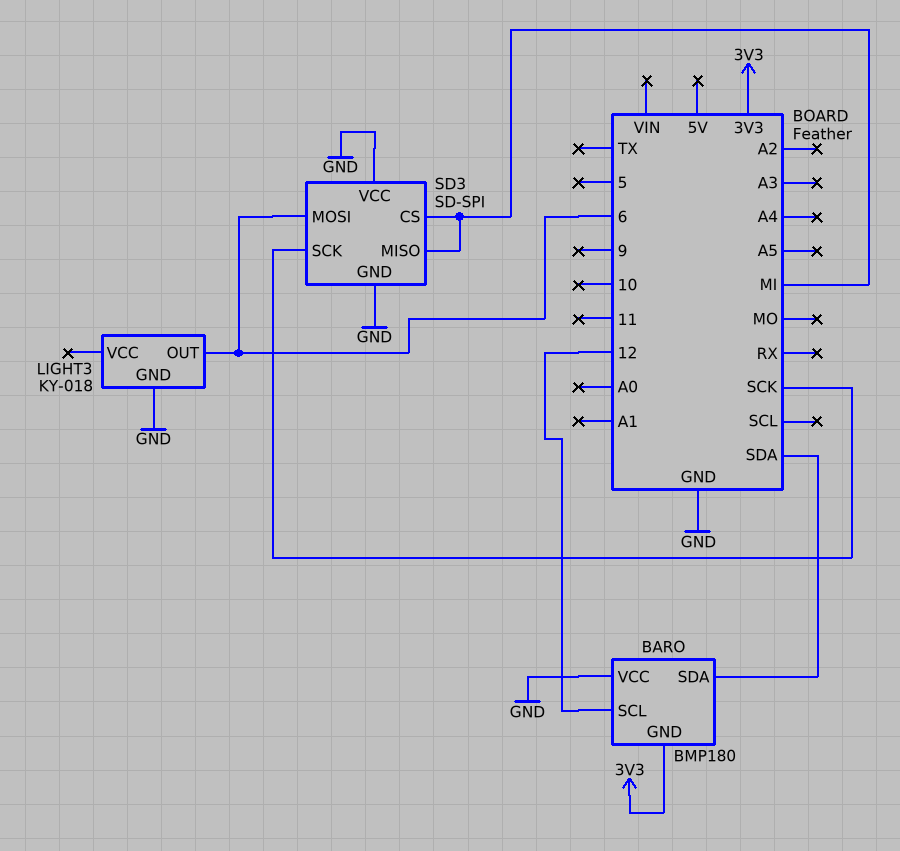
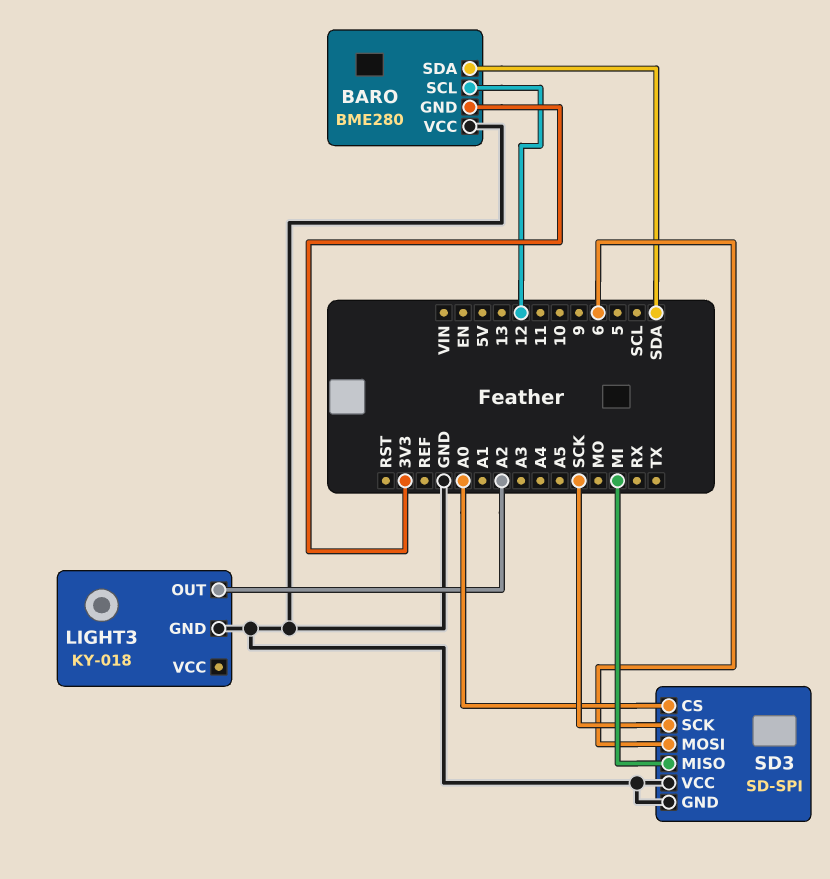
BARO: BMP180 -> BME280
LIGHT3 pin OUT: 6 -> A2
SD3 pin CS: MI -> A0

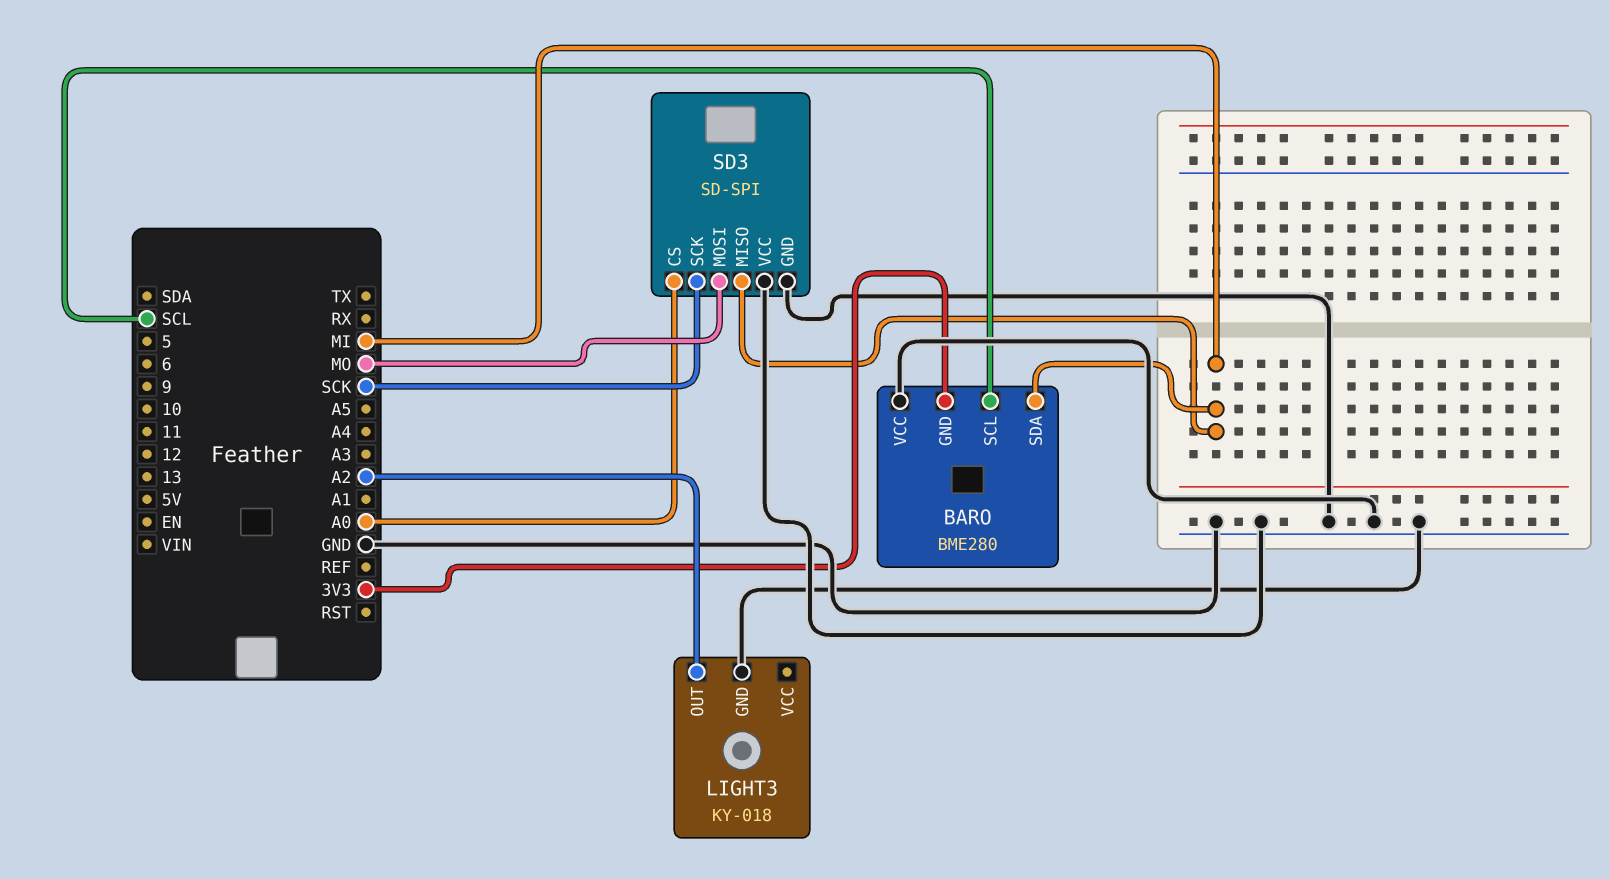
BARO pin SCL: 12 -> SCL
BARO pin SDA: SDA -> MI
SD3 pin MOSI: 6 -> MO

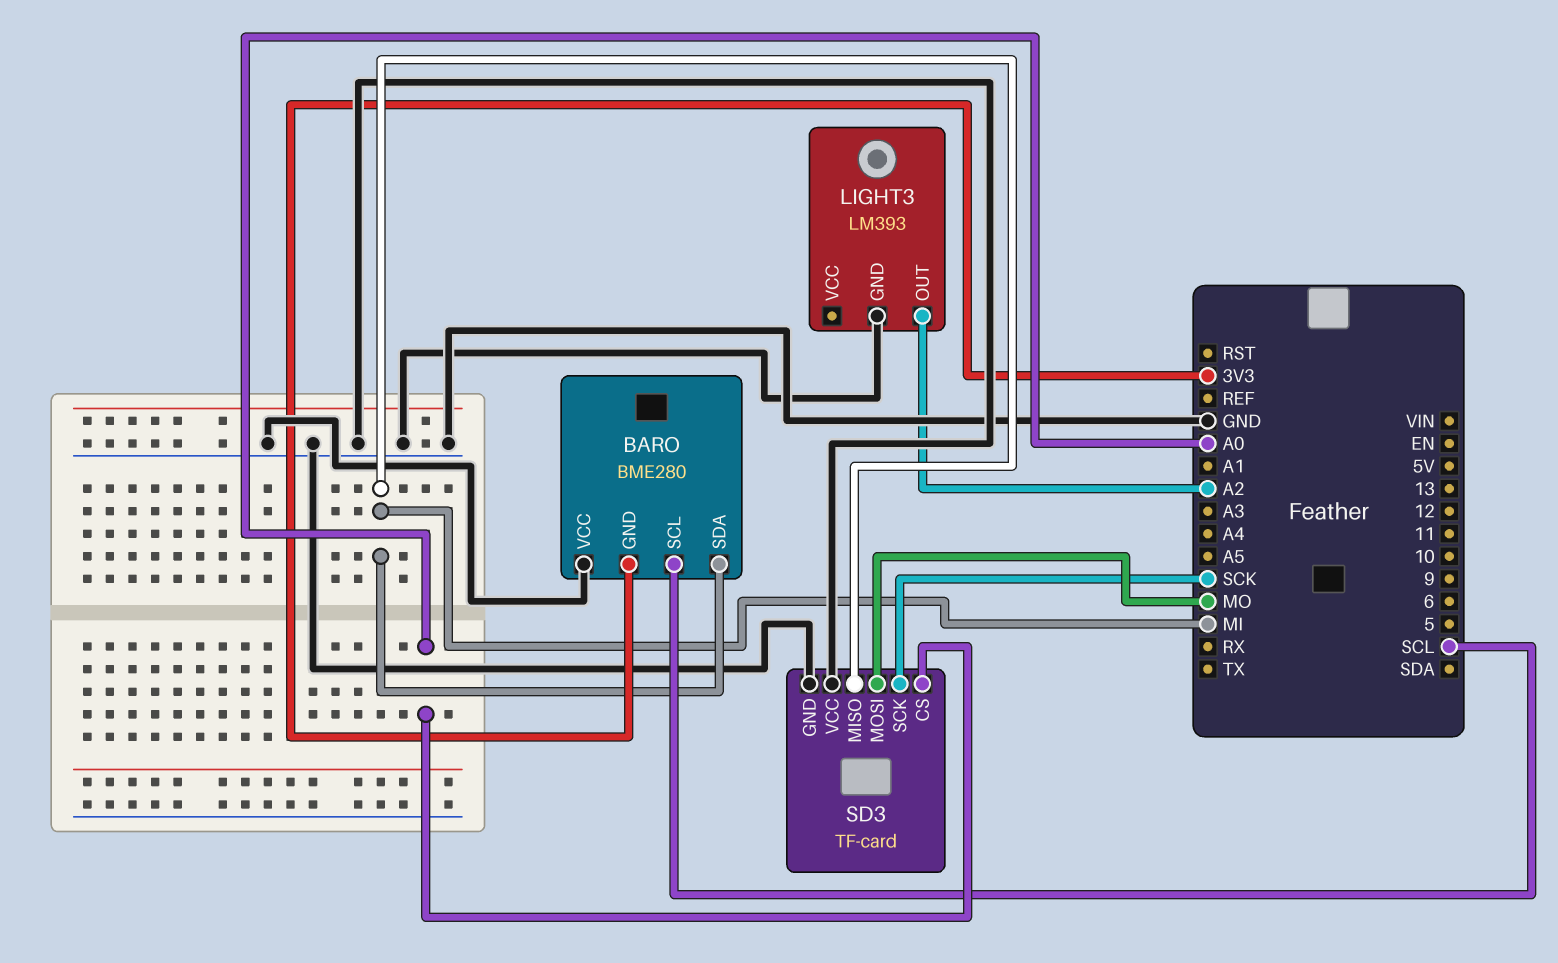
LIGHT3: KY-018 -> LM393
SD3: SD-SPI -> TF-card

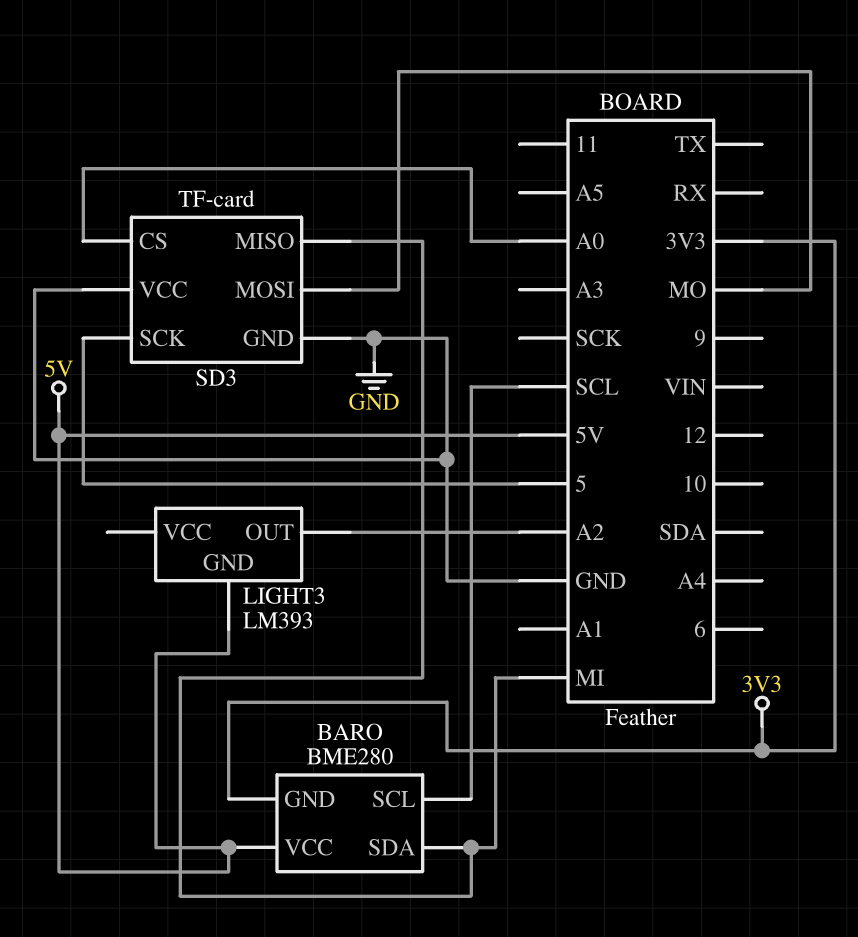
BARO pin VCC: GND -> 5V
LIGHT3 pin GND: GND -> 5V
SD3 pin SCK: SCK -> 5

